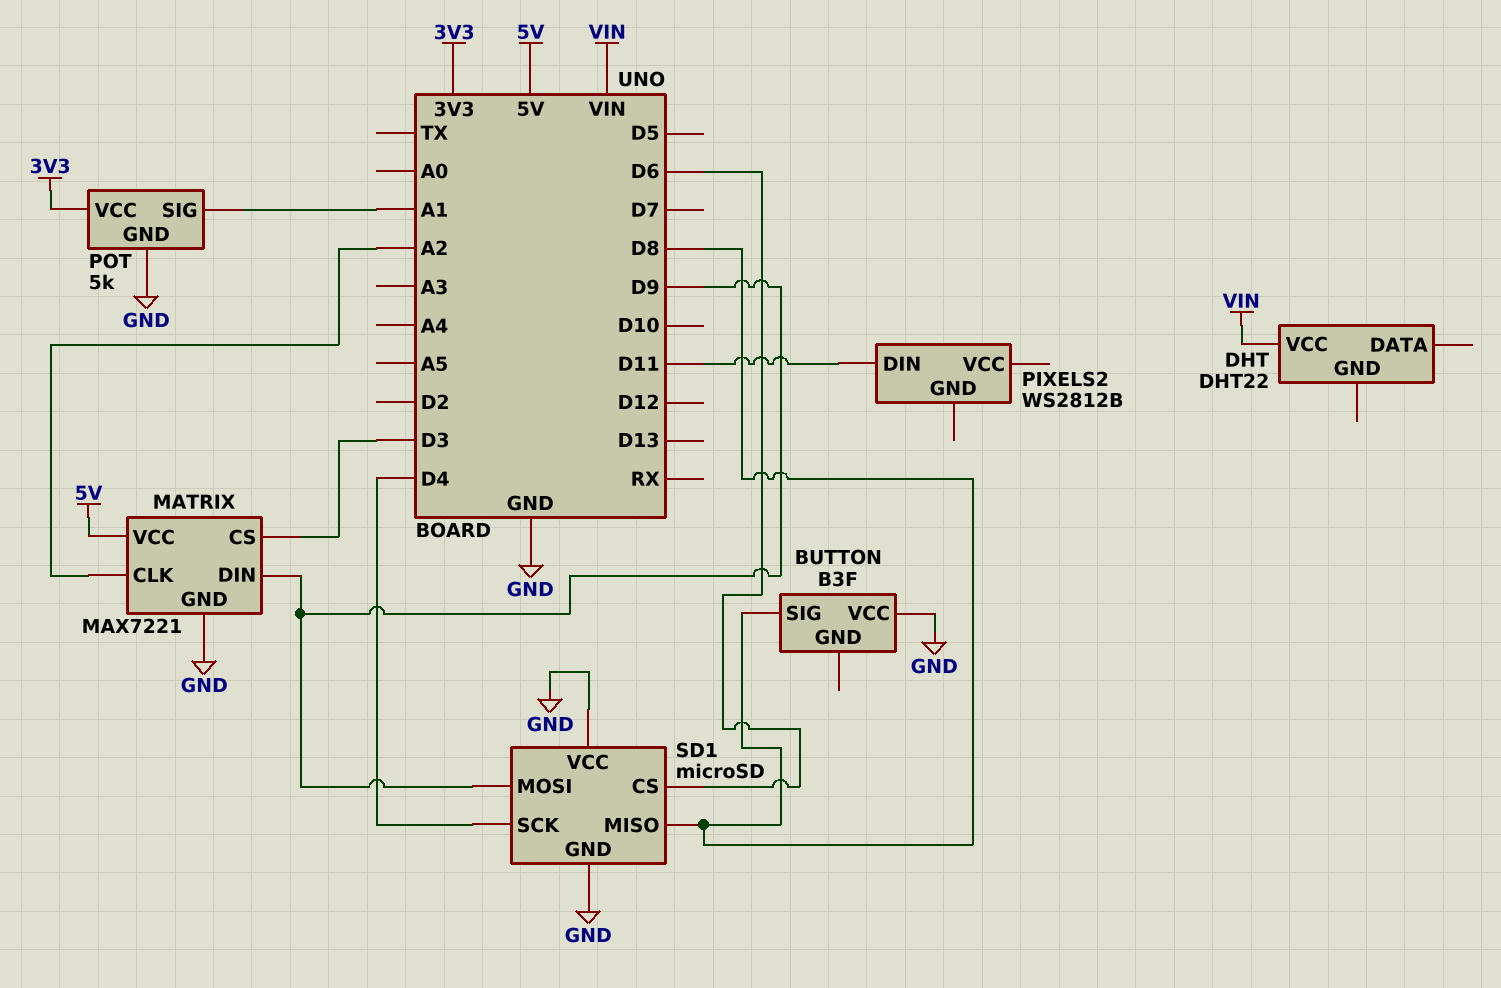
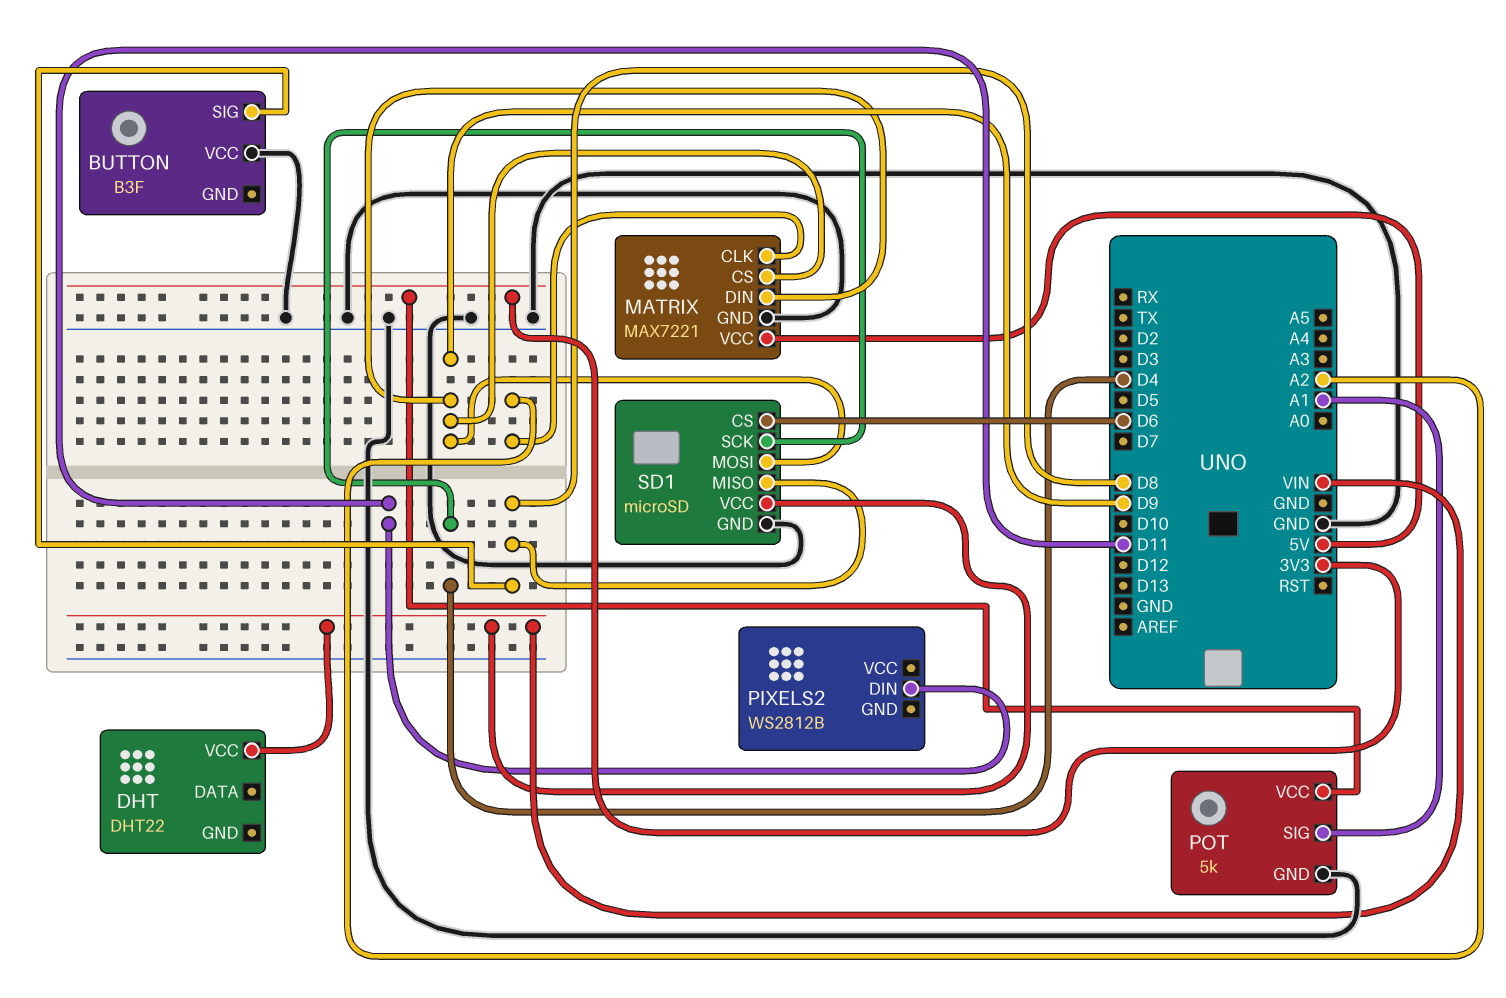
MATRIX pin CS: D3 -> D9
SD1 pin VCC: GND -> VIN

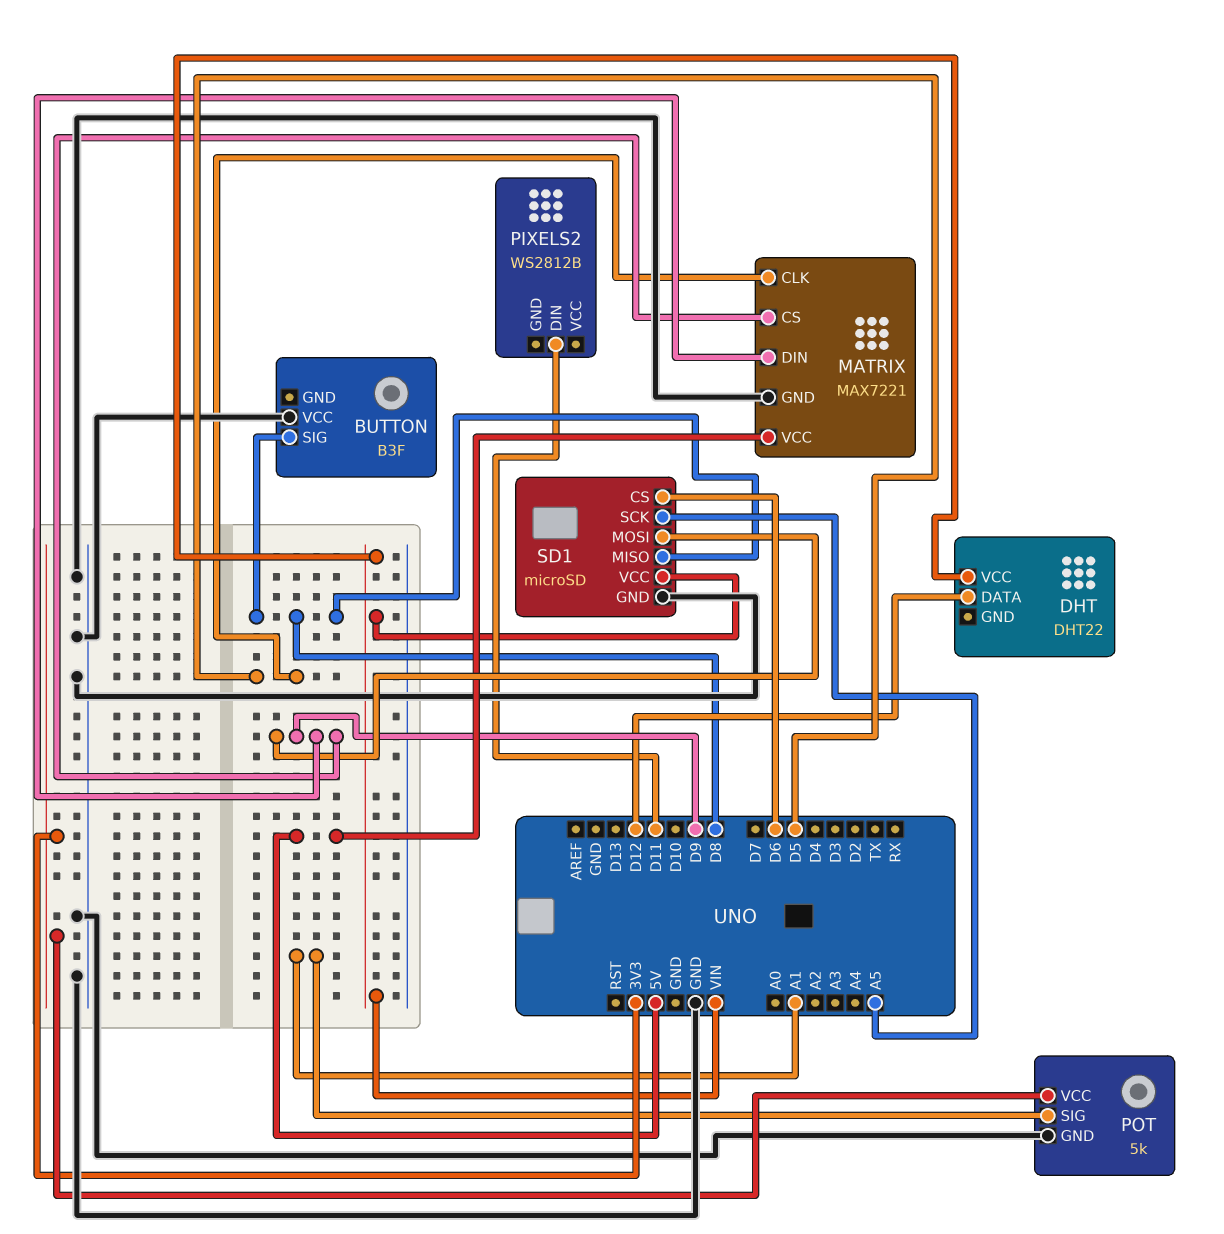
DHT pin DATA: none -> D12
MATRIX pin CLK: A2 -> D5
SD1 pin SCK: D4 -> A5

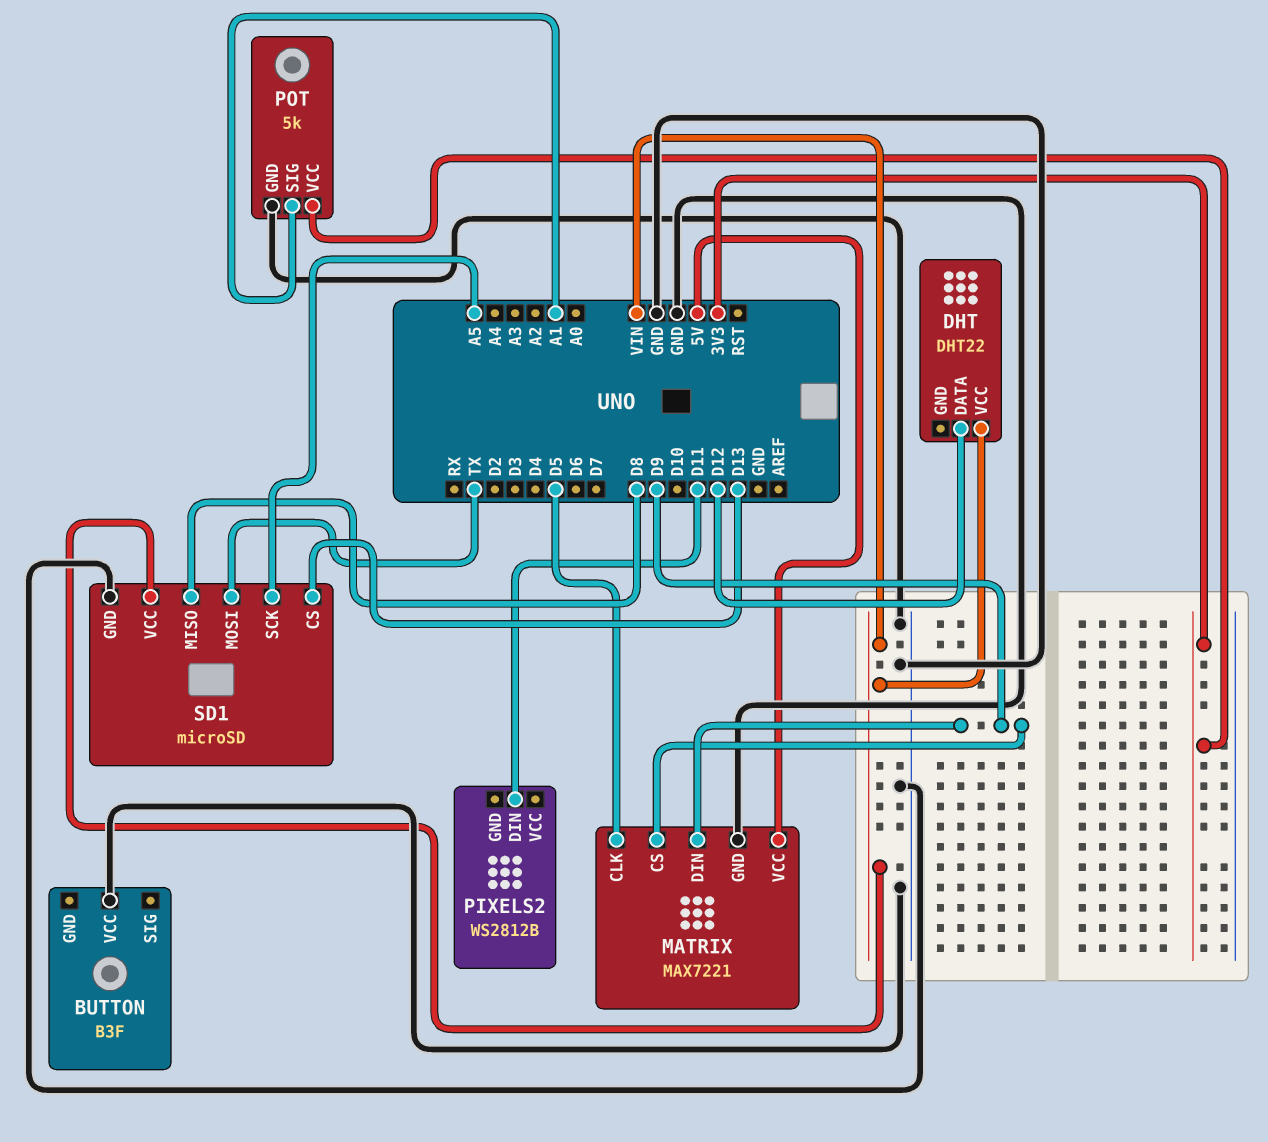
BUTTON pin SIG: D8 -> none
SD1 pin CS: D6 -> D13
SD1 pin MOSI: D9 -> TX

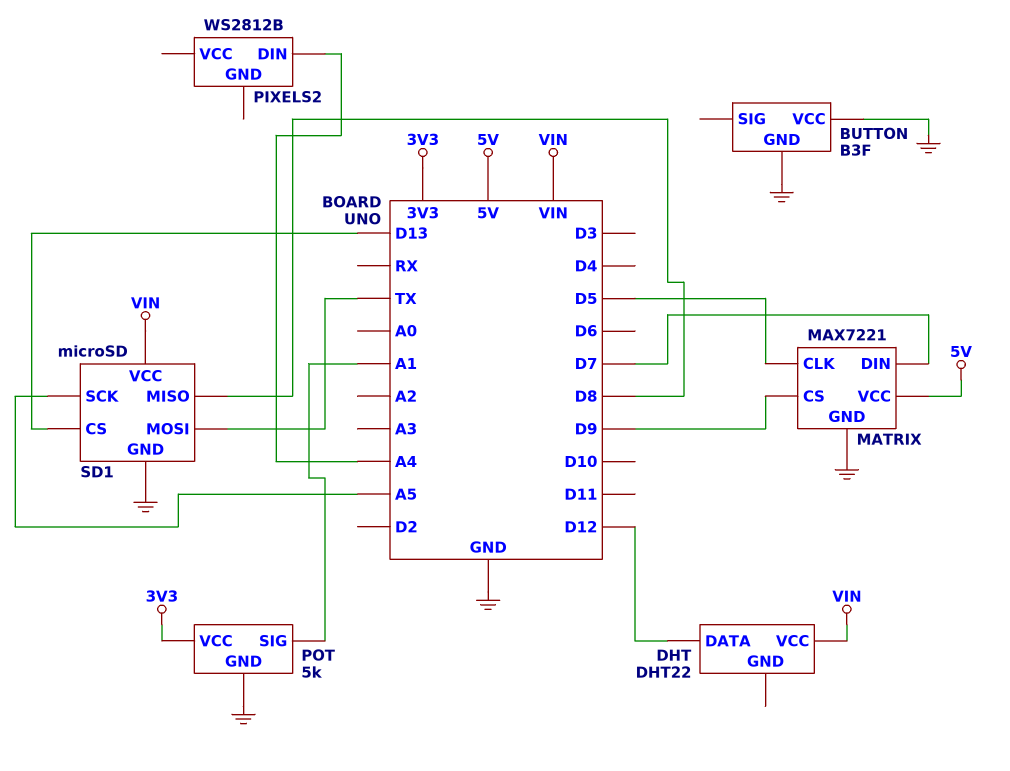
BUTTON pin GND: none -> GND
MATRIX pin DIN: D9 -> D7
PIXELS2 pin DIN: D11 -> A4

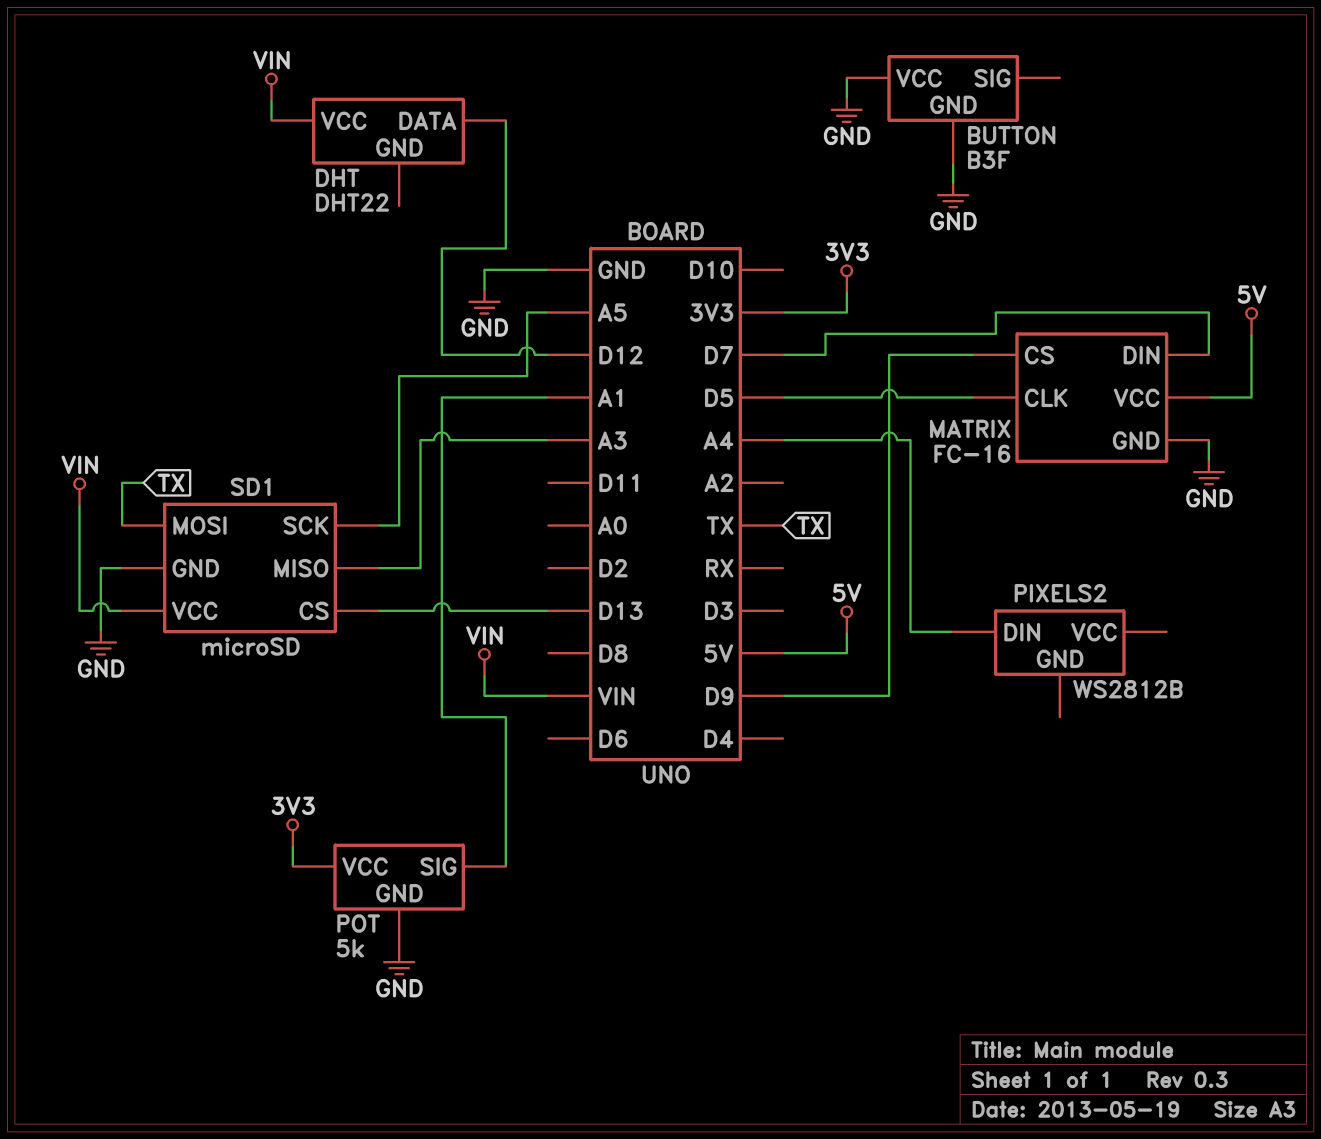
MATRIX: MAX7221 -> FC-16
SD1 pin MISO: D8 -> A3

